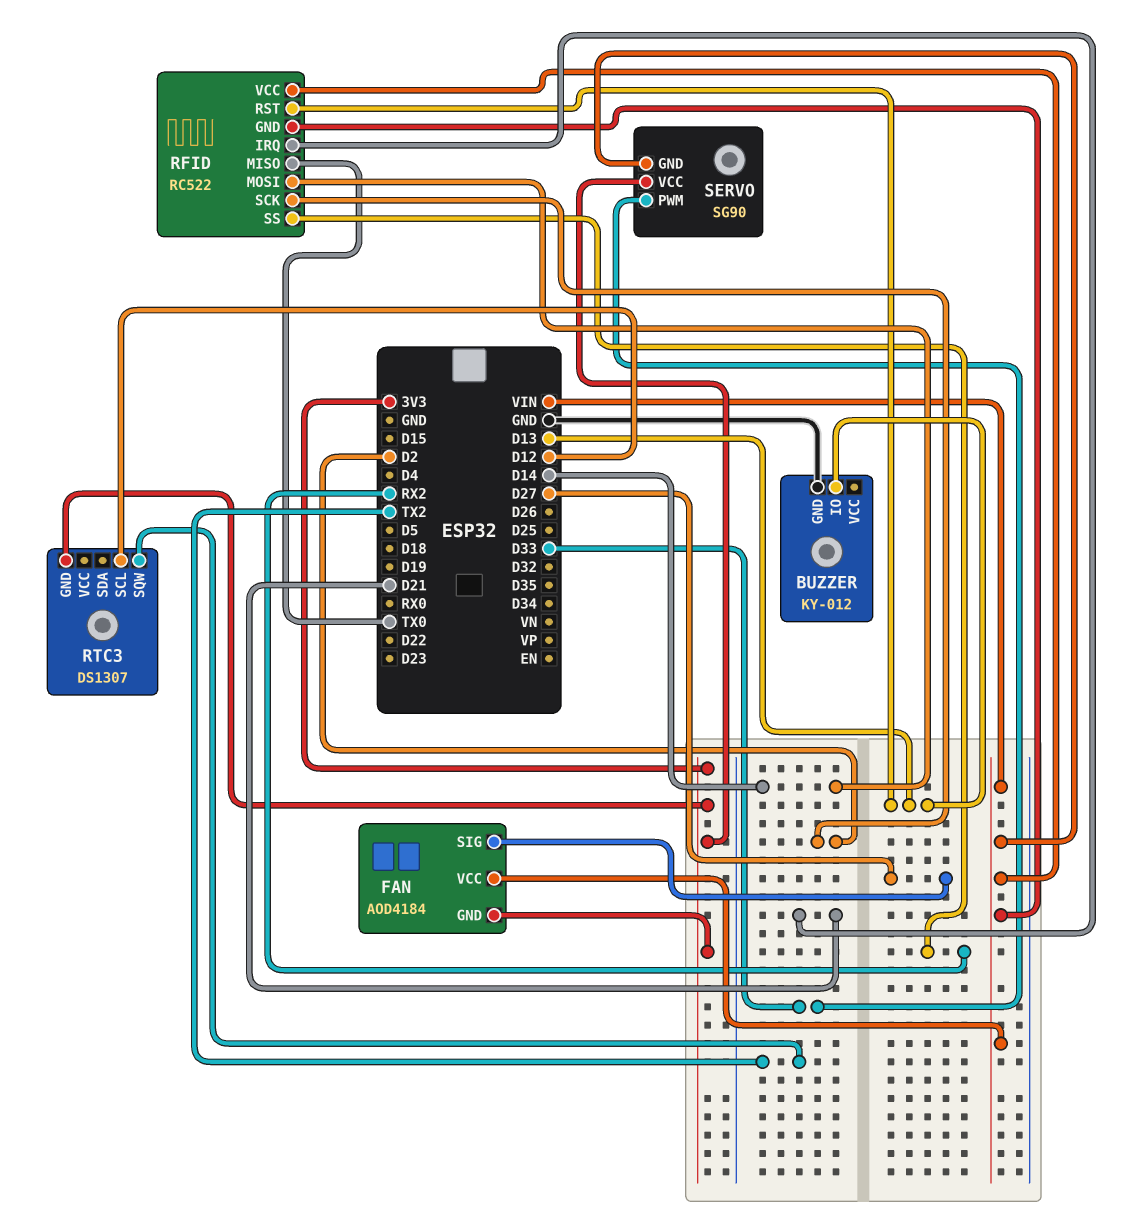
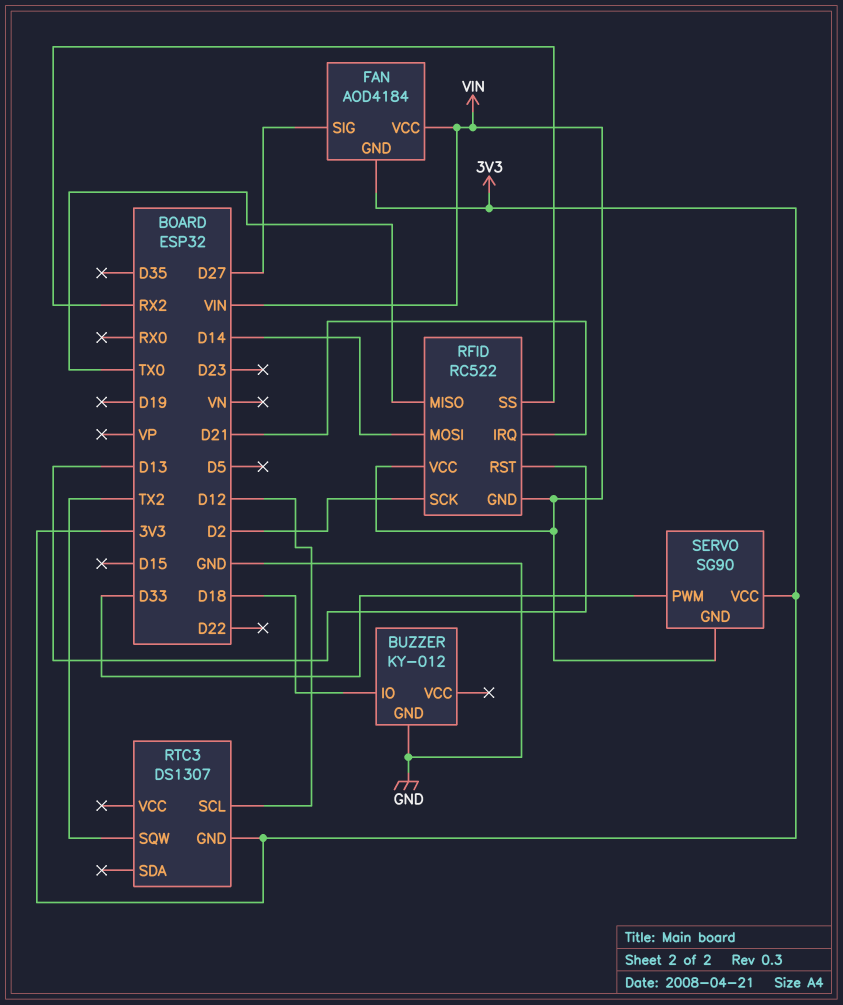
BUZZER pin IO: D13 -> D18

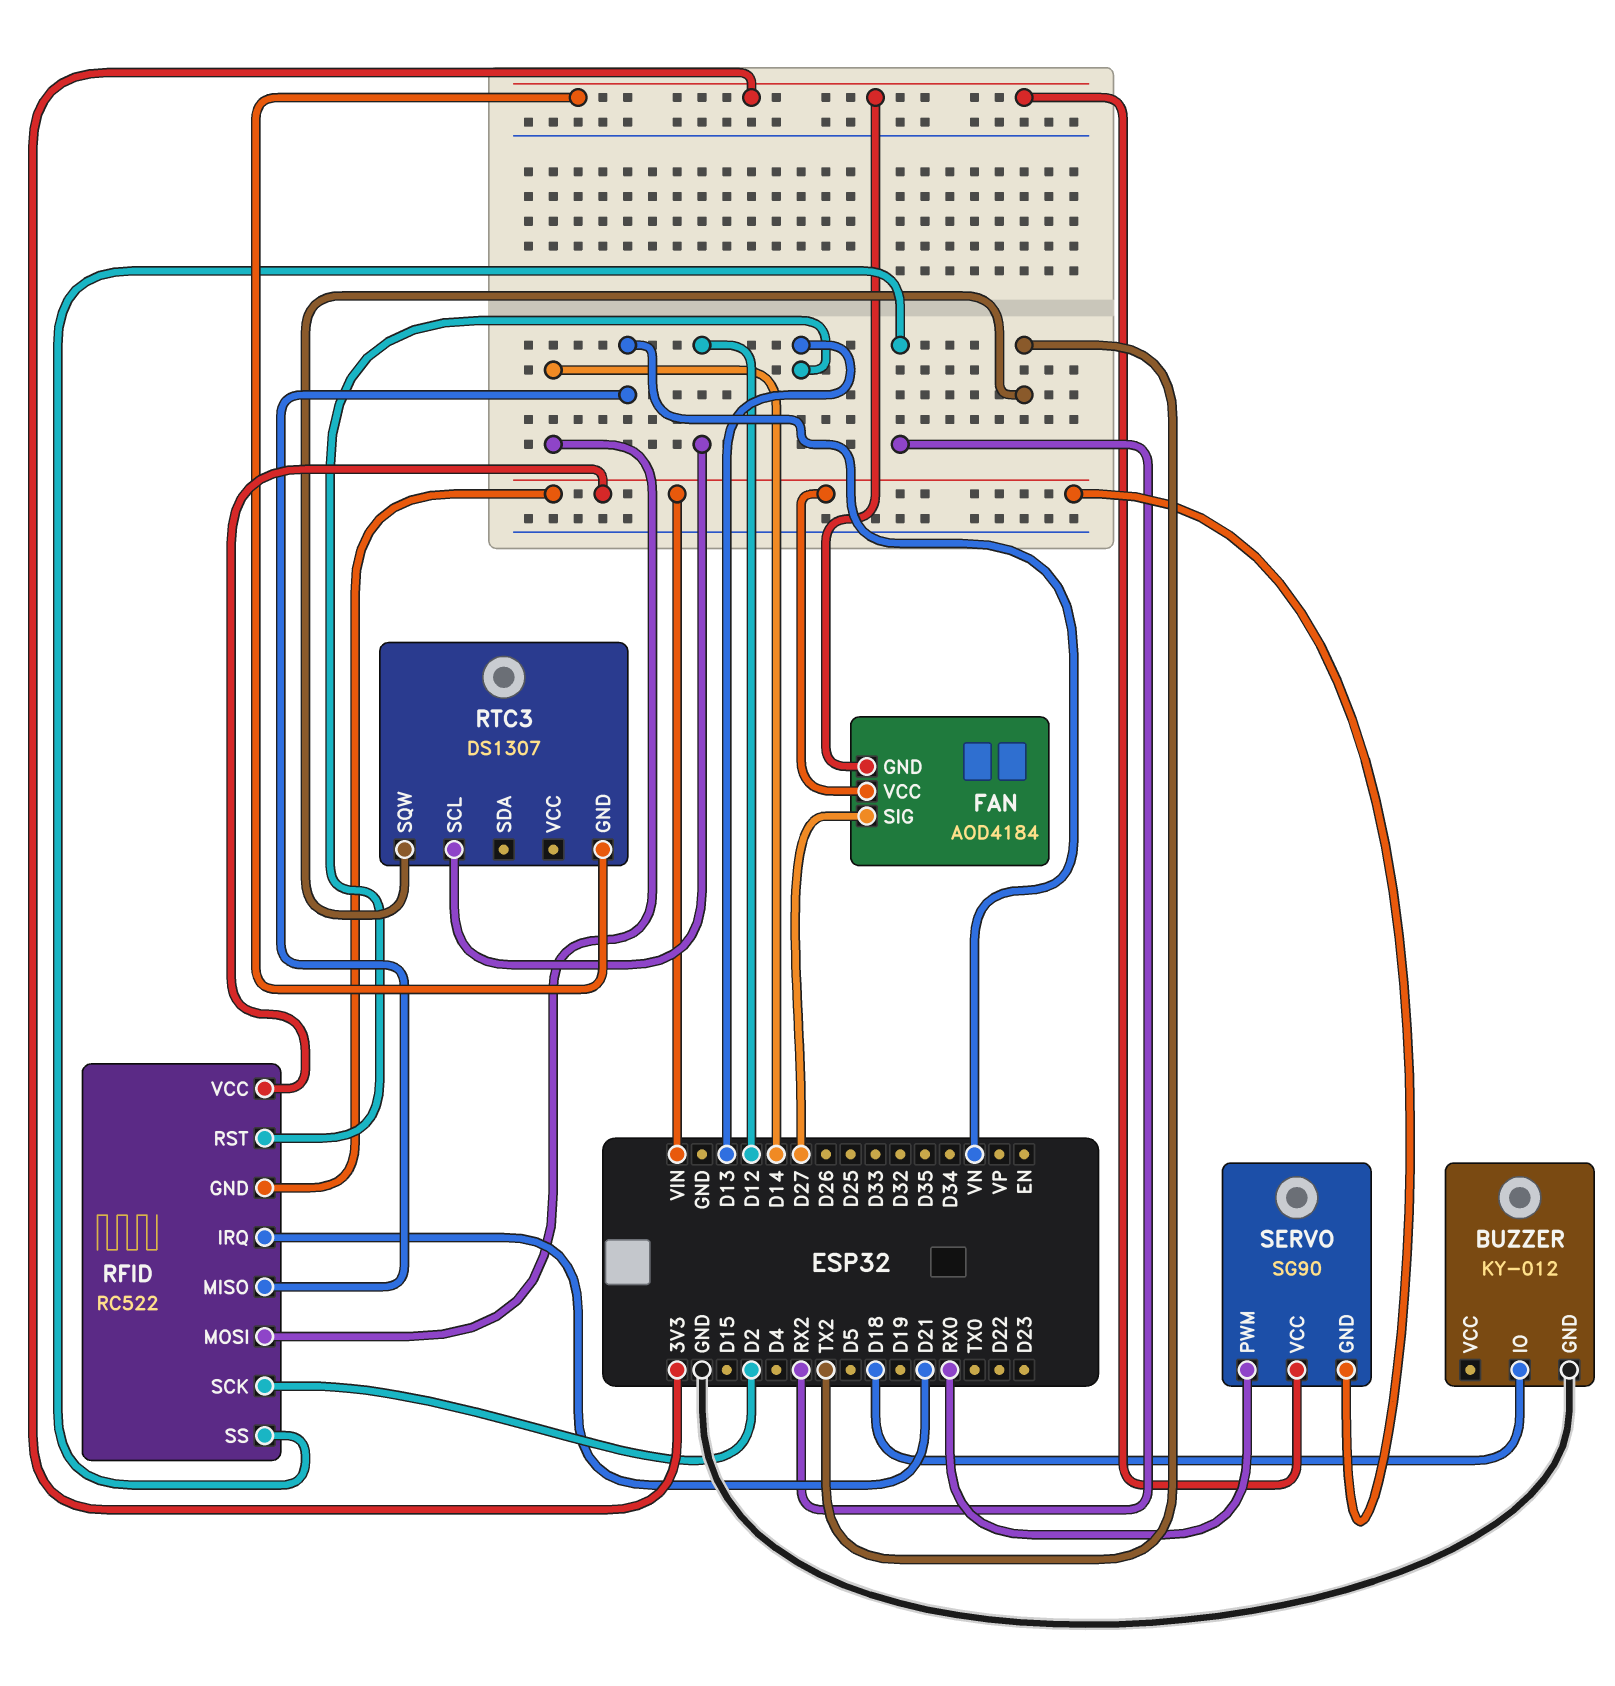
RFID pin MISO: TX0 -> VN
SERVO pin PWM: D33 -> RX0

